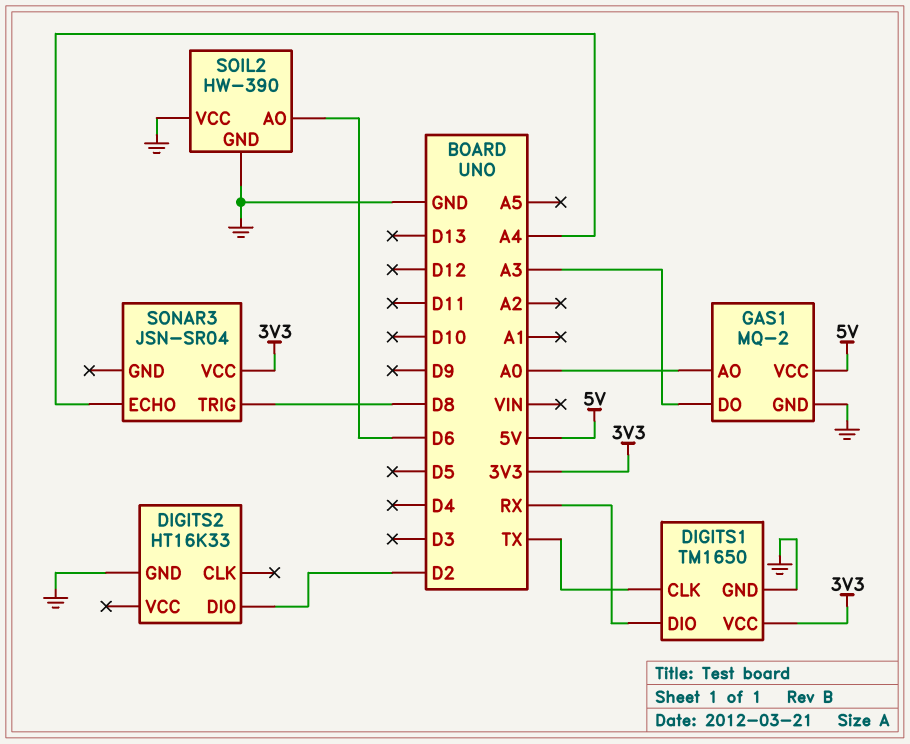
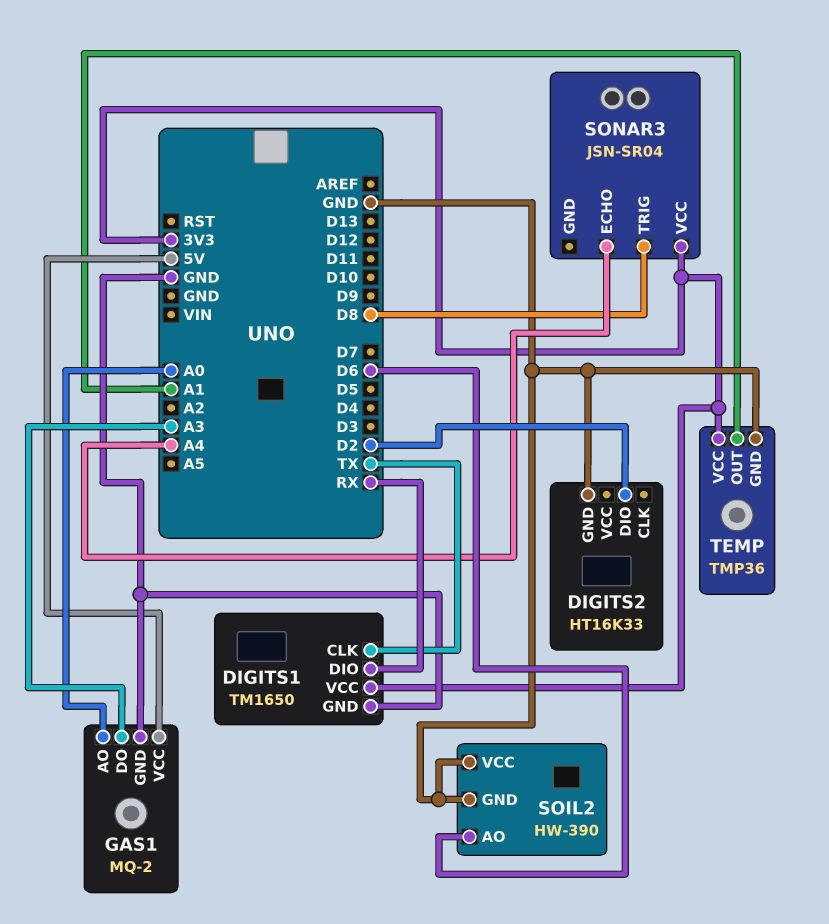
TEMP: none -> TMP36
TEMP pin GND: none -> GND
TEMP pin OUT: none -> A1
TEMP pin VCC: none -> 3V3

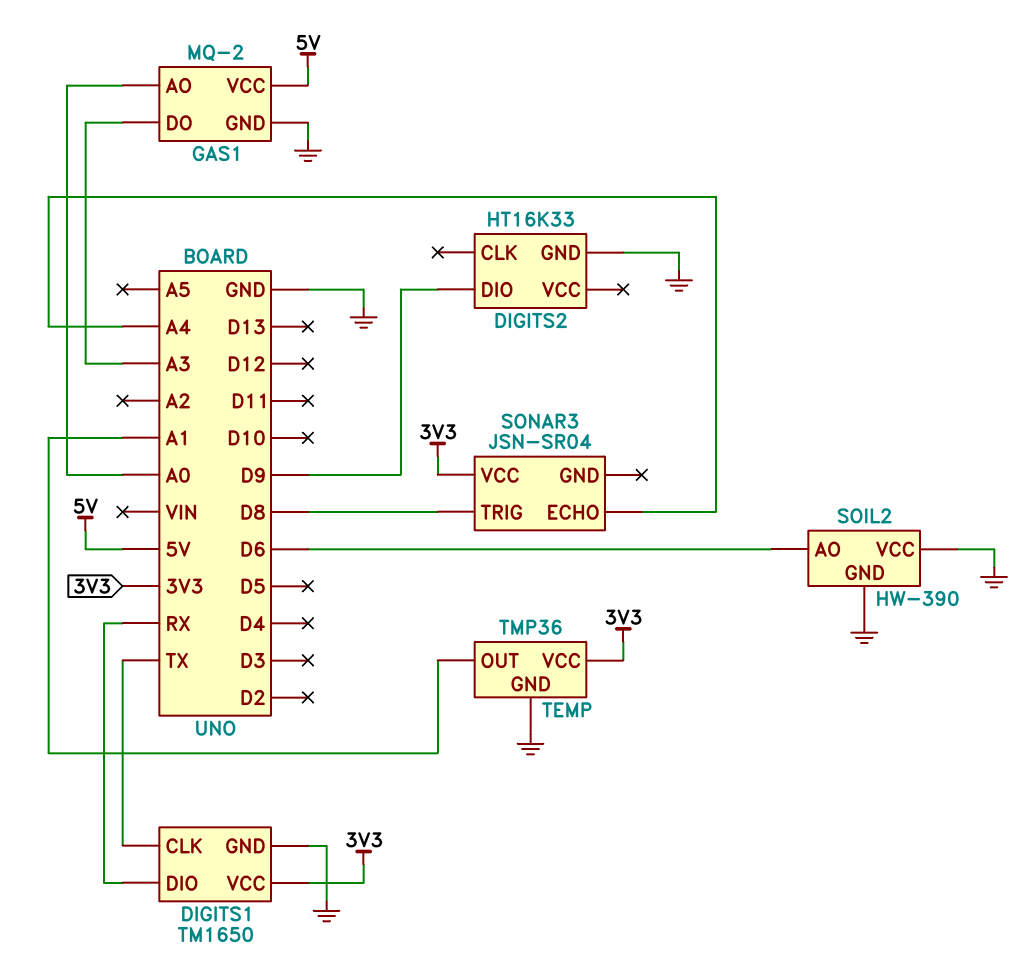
DIGITS2 pin DIO: D2 -> D9

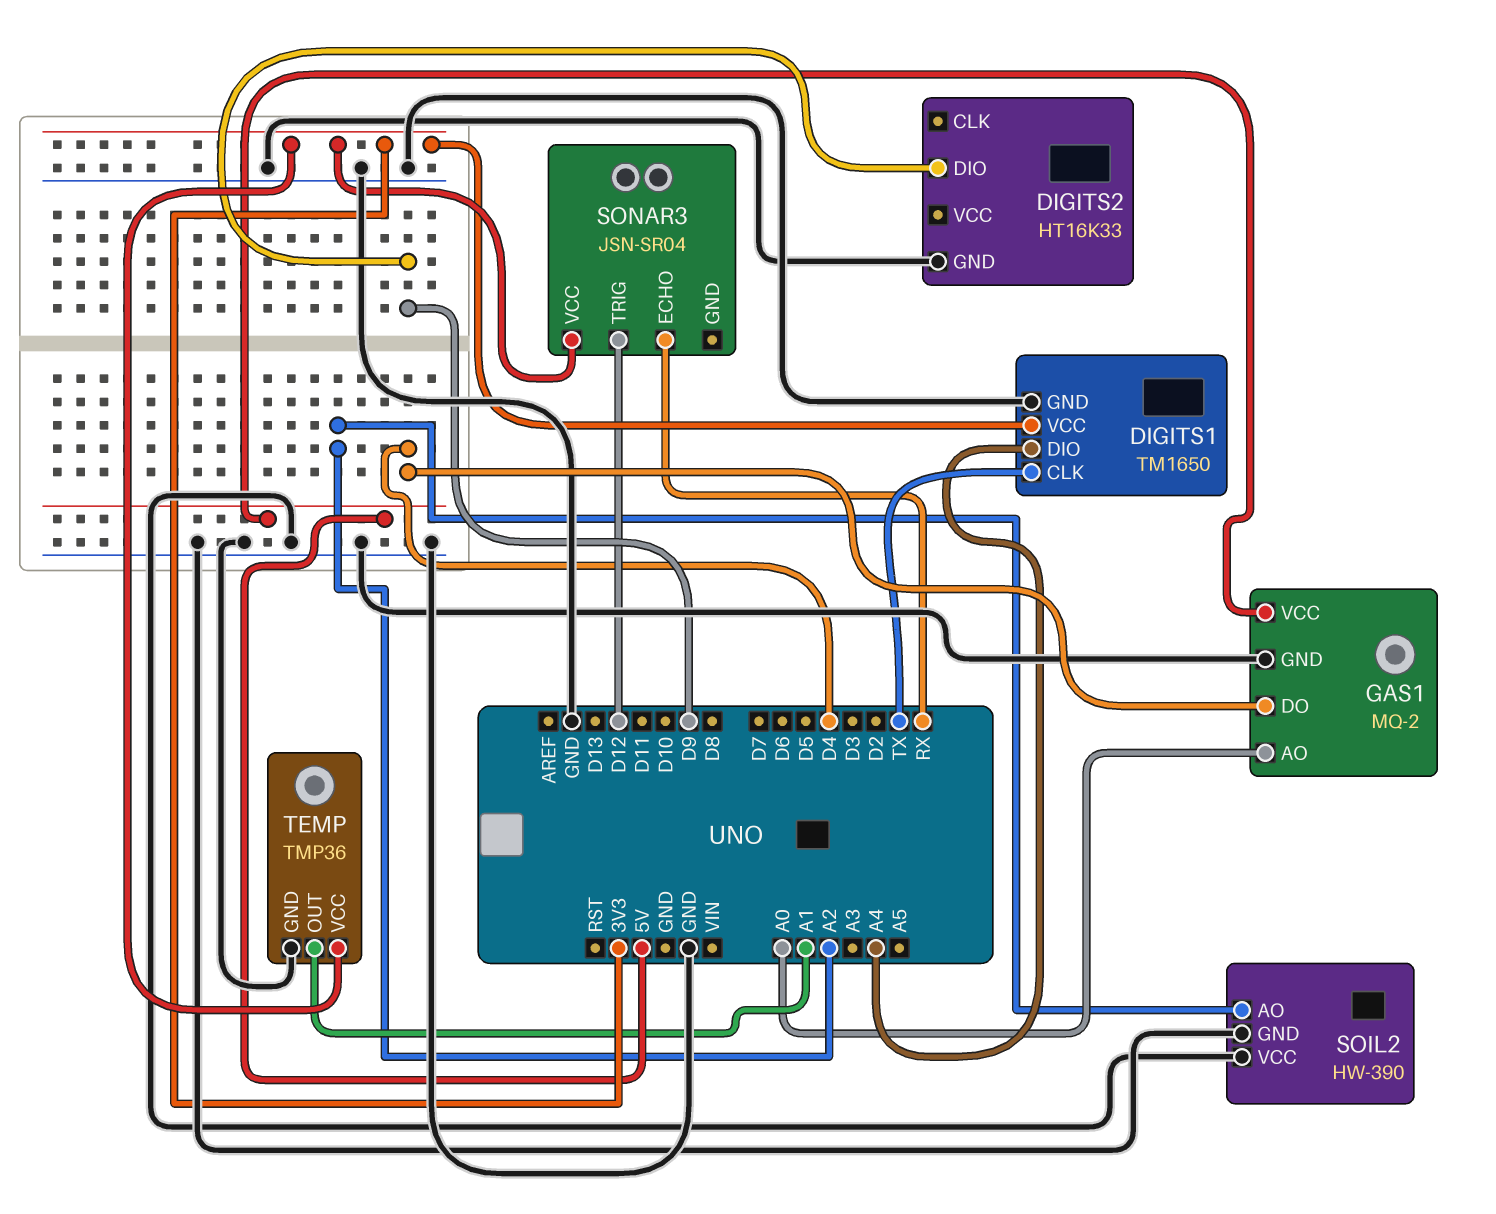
DIGITS1 pin DIO: RX -> A4
GAS1 pin DO: A3 -> D4
SOIL2 pin AO: D6 -> A2
SONAR3 pin ECHO: A4 -> RX
SONAR3 pin TRIG: D8 -> D12

